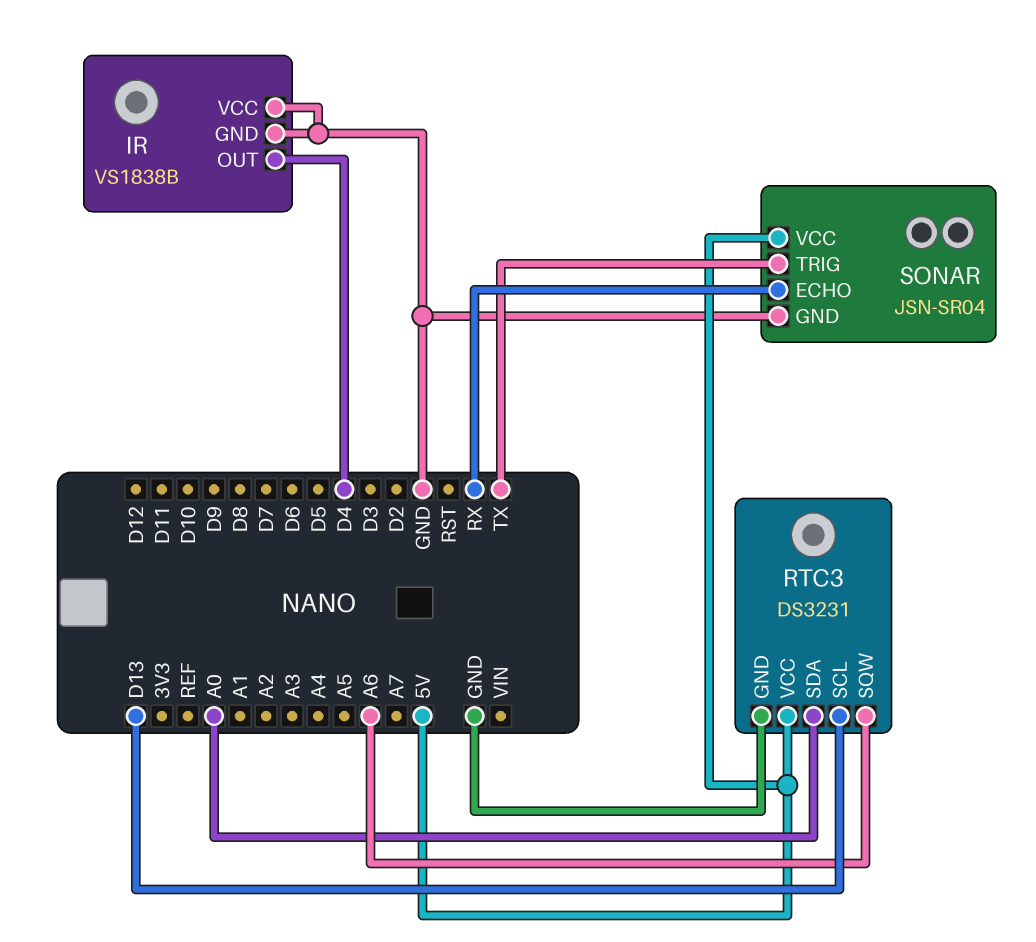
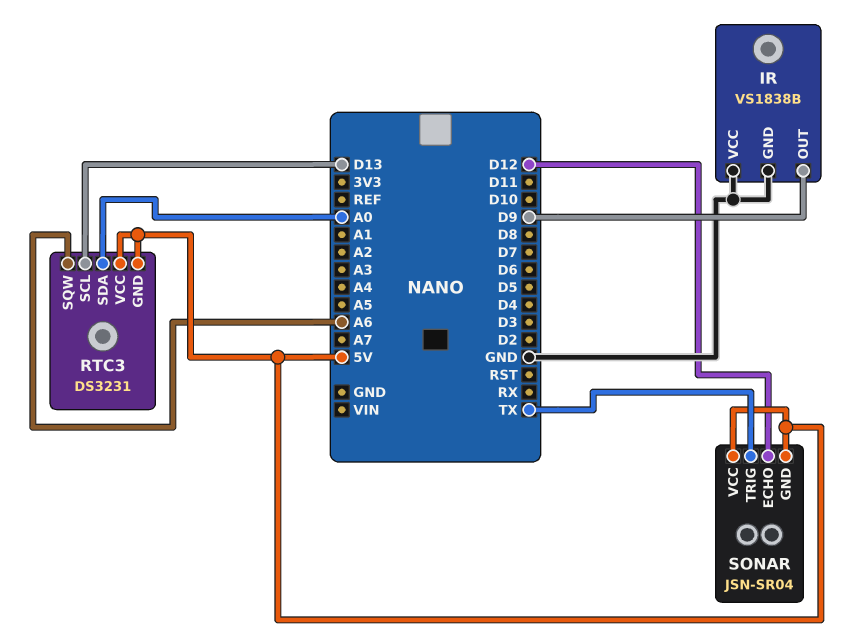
IR pin OUT: D4 -> D9
RTC3 pin GND: GND -> 5V
SONAR pin ECHO: RX -> D12
SONAR pin GND: GND -> 5V

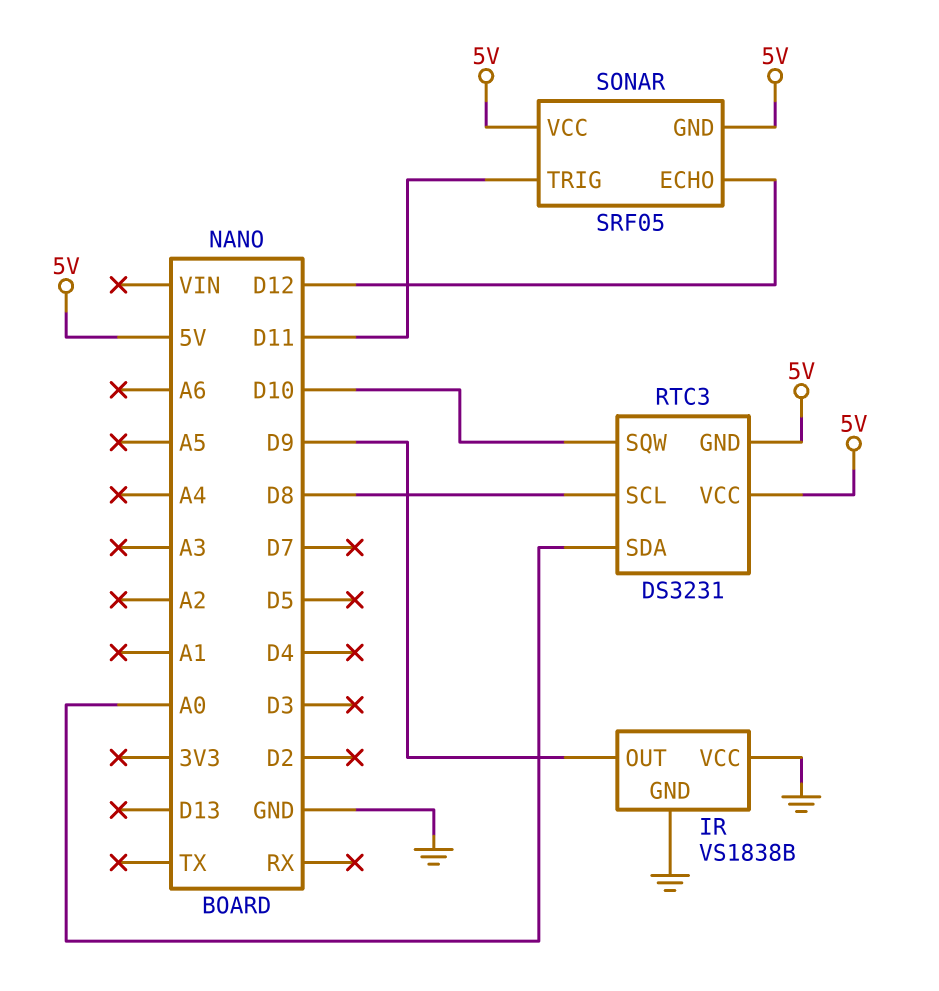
RTC3 pin SCL: D13 -> D8
RTC3 pin SQW: A6 -> D10
SONAR: JSN-SR04 -> SRF05
SONAR pin TRIG: TX -> D11

